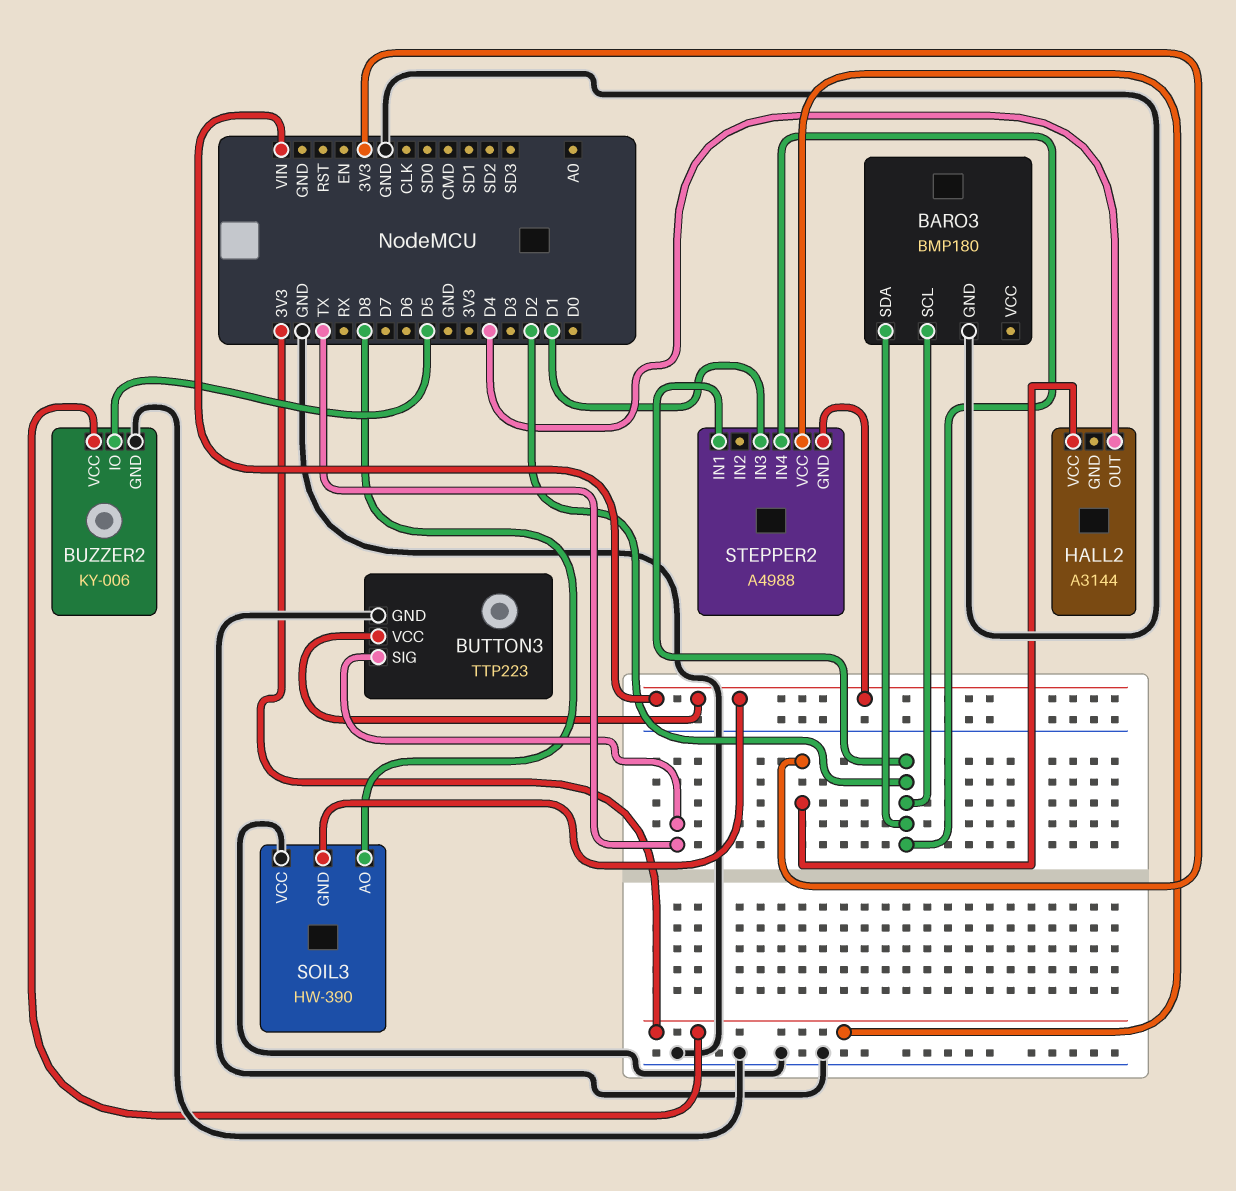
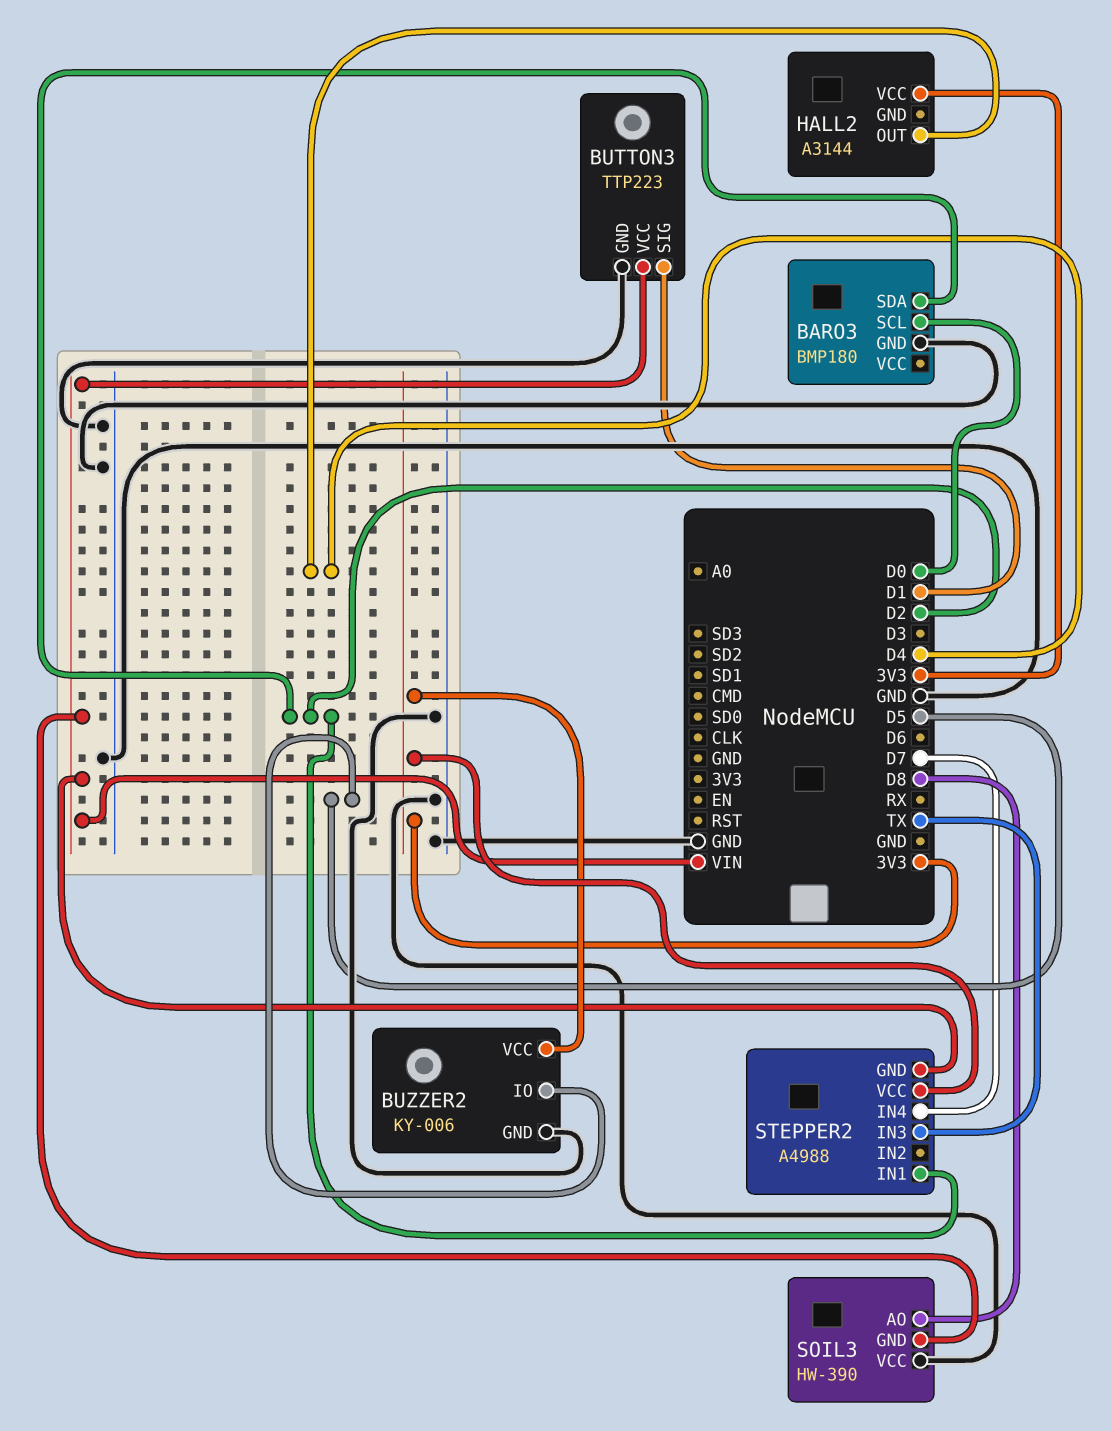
BARO3 pin SCL: D2 -> D0
BUTTON3 pin SIG: TX -> D1
STEPPER2 pin IN3: D1 -> TX
STEPPER2 pin IN4: D2 -> D7

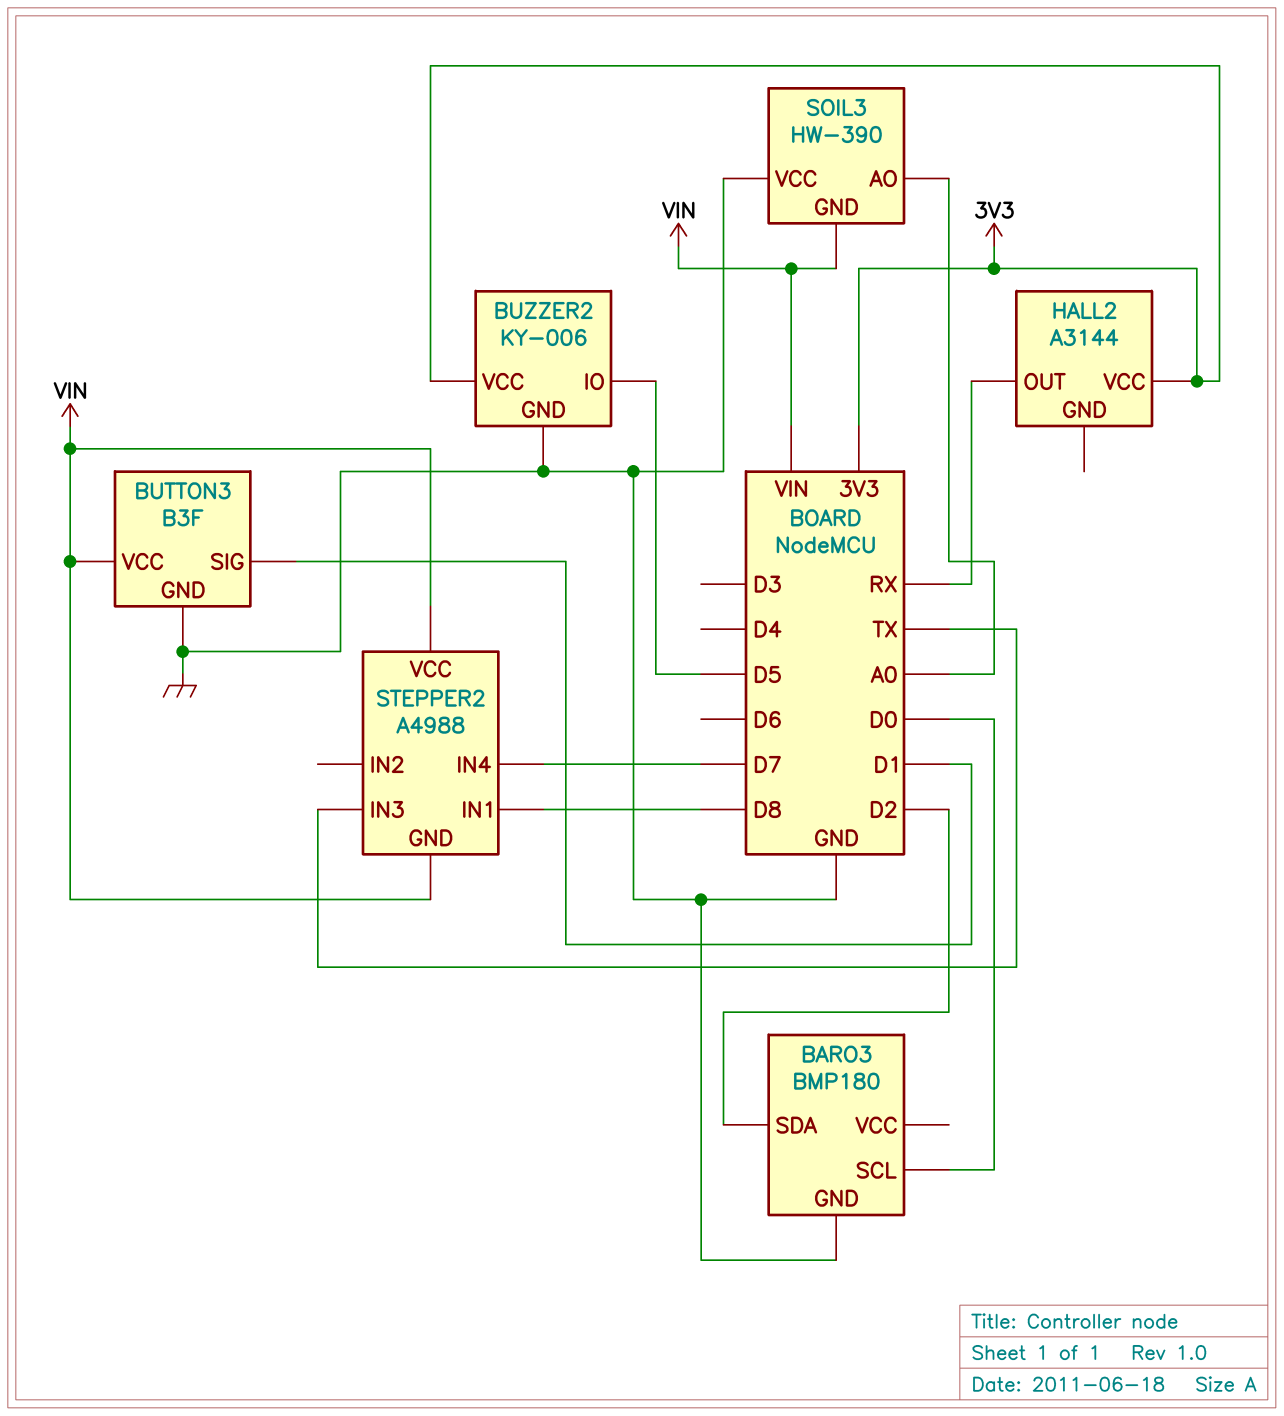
BUTTON3: TTP223 -> B3F
HALL2 pin OUT: D4 -> RX
SOIL3 pin AO: D8 -> A0
STEPPER2 pin IN1: D2 -> D8
STEPPER2 pin VCC: 3V3 -> VIN

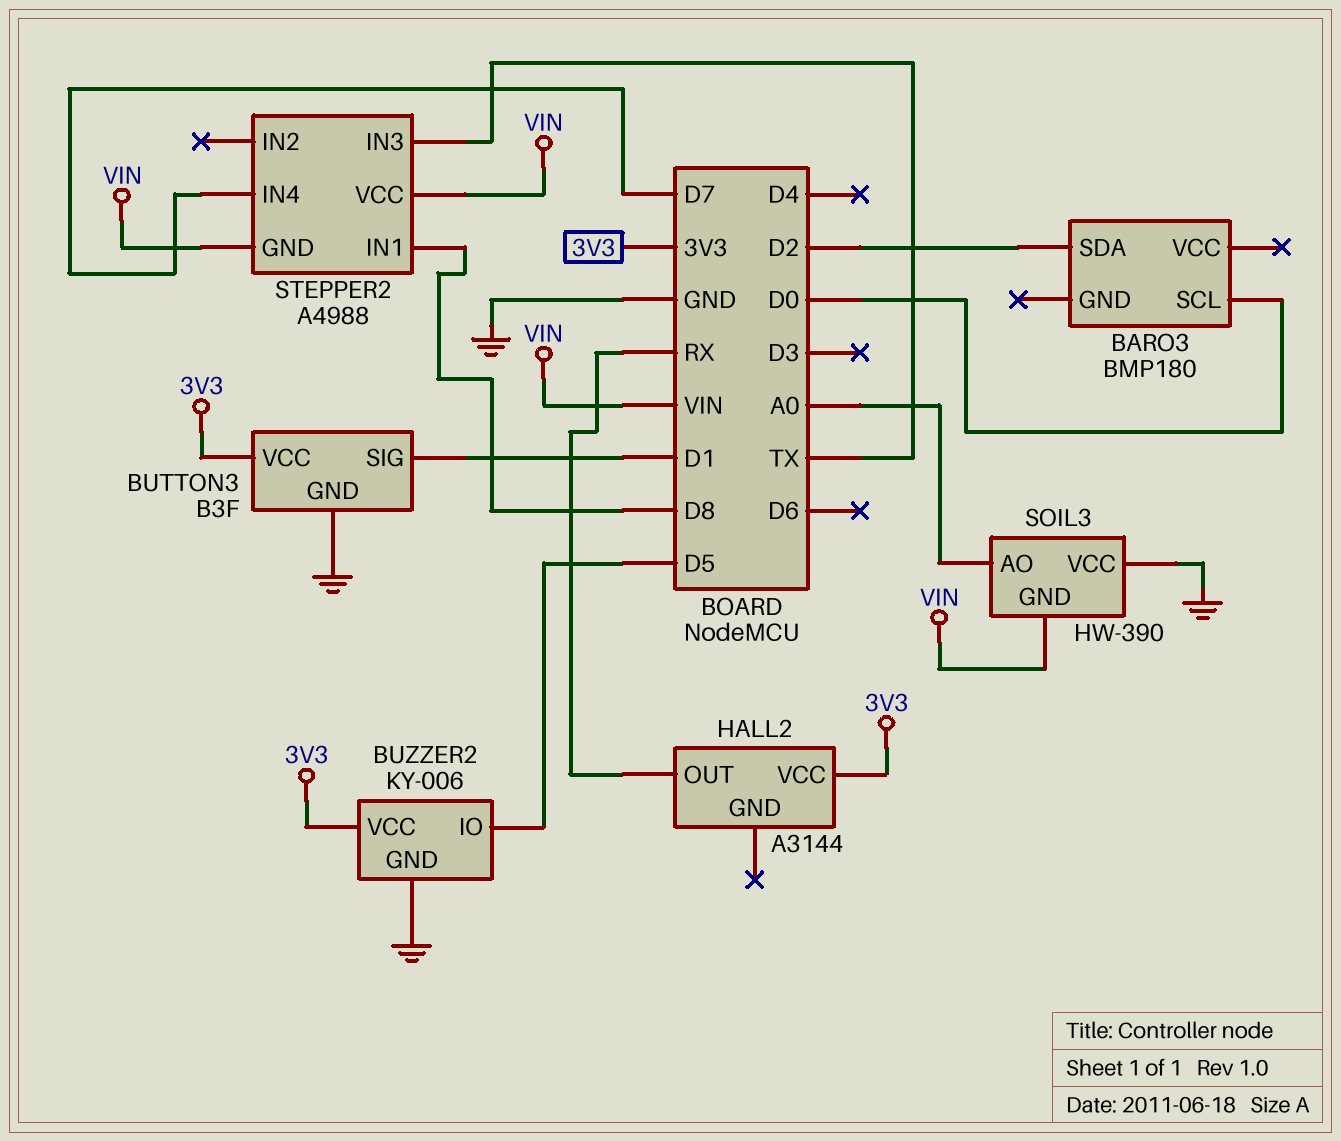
BARO3 pin GND: GND -> none
BUTTON3 pin VCC: VIN -> 3V3

